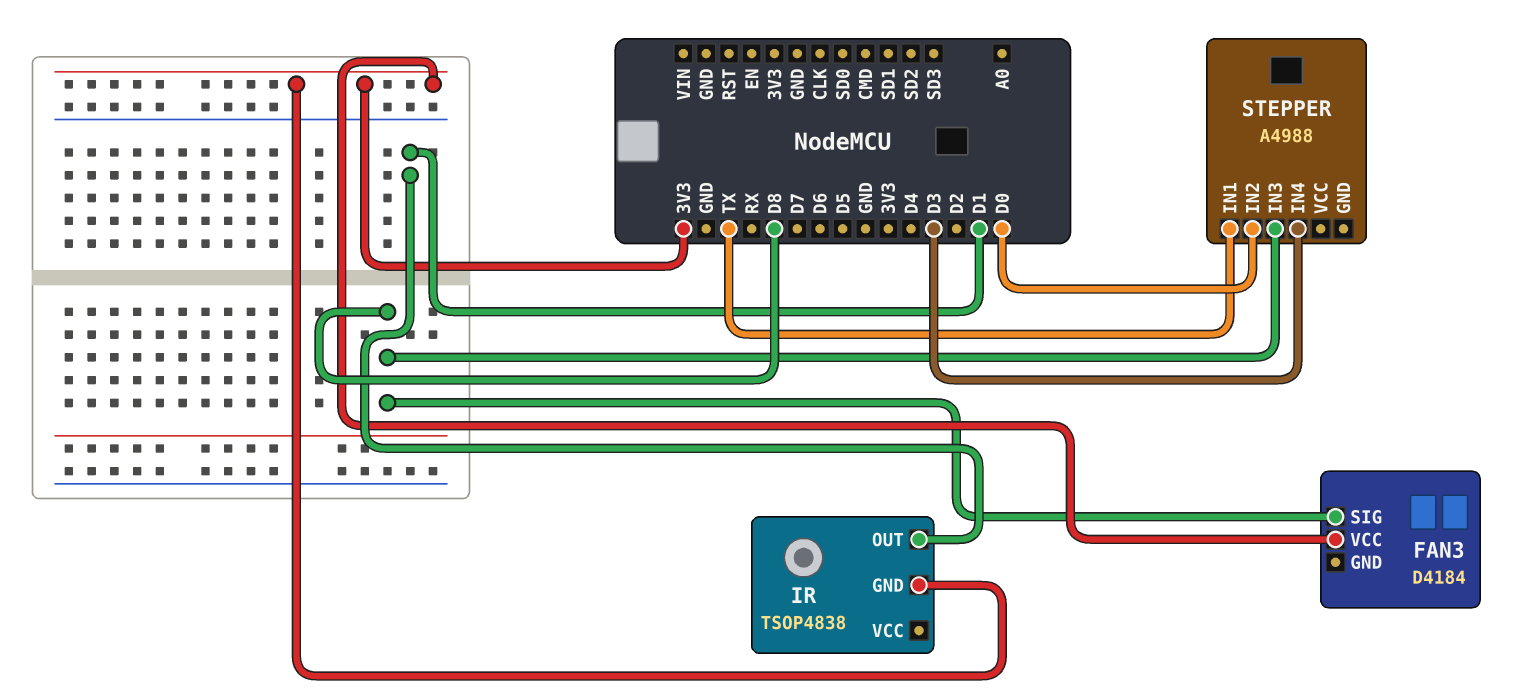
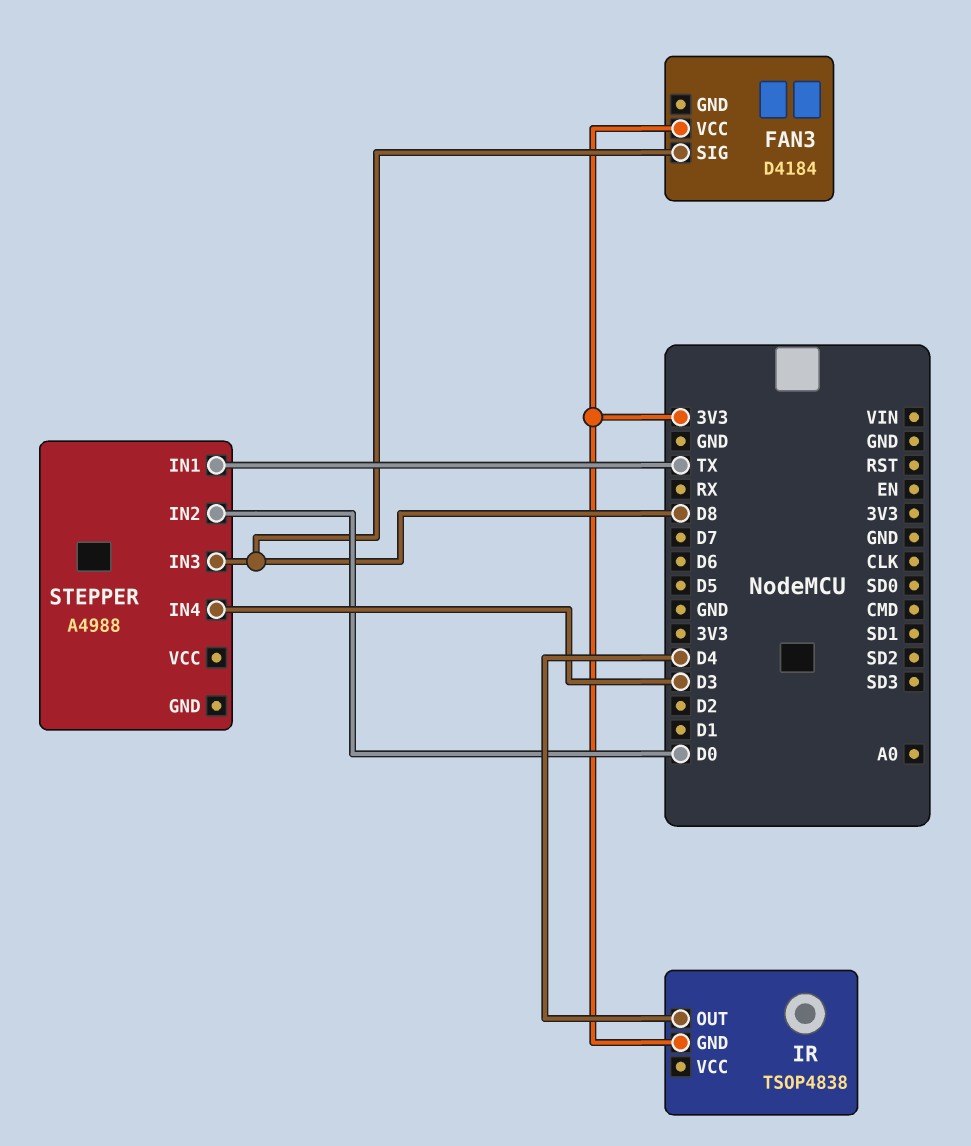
IR pin OUT: D1 -> D4

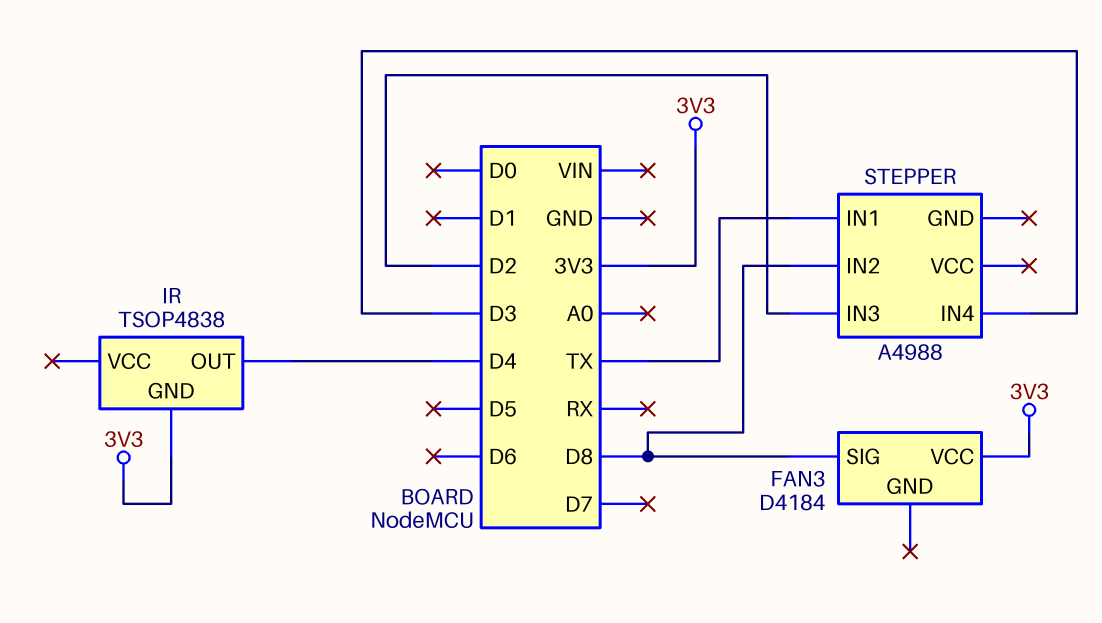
STEPPER pin IN2: D0 -> D8
STEPPER pin IN3: D8 -> D2

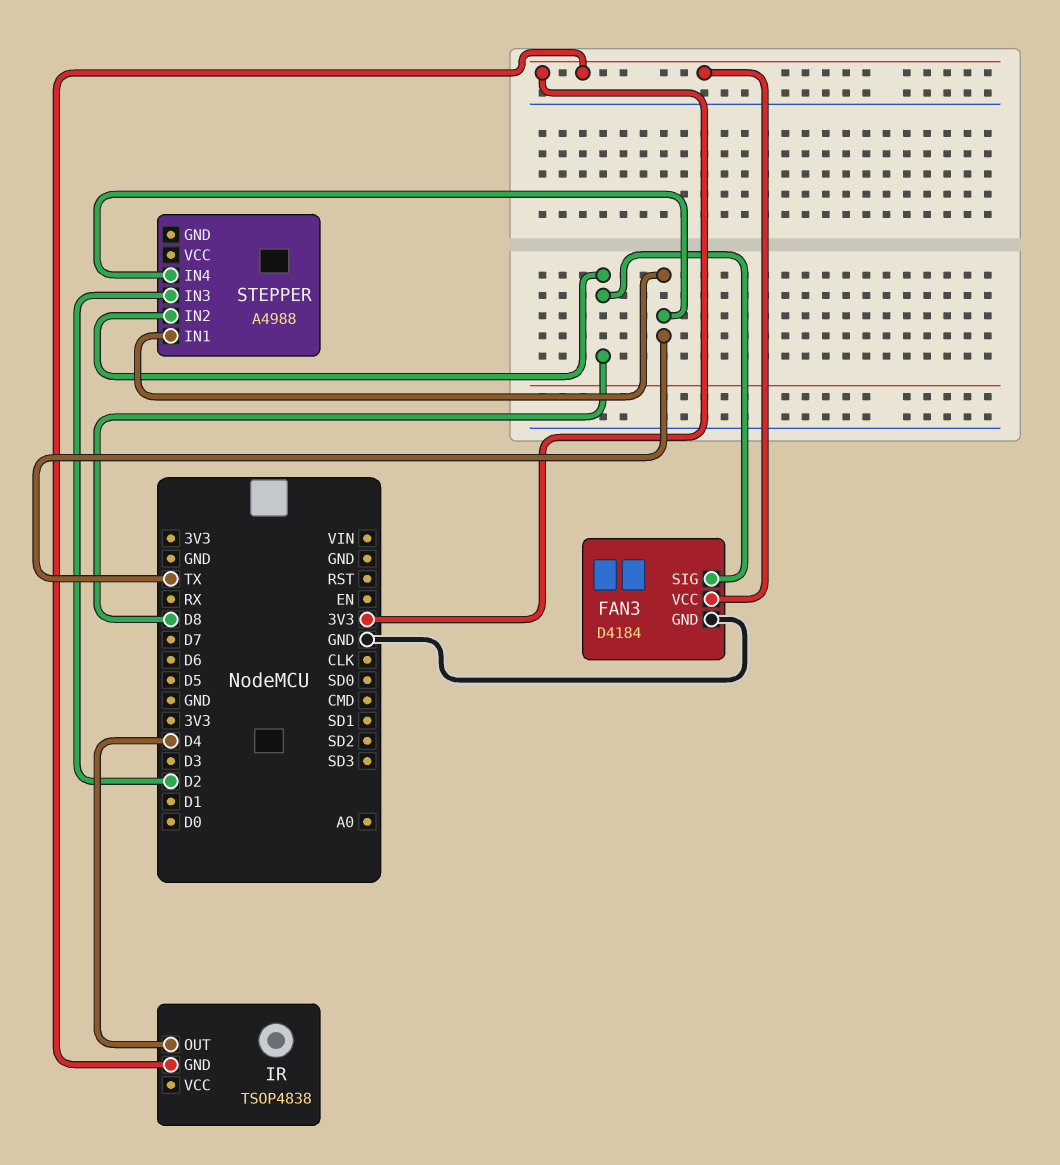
FAN3 pin GND: none -> GND
STEPPER pin IN4: D3 -> TX

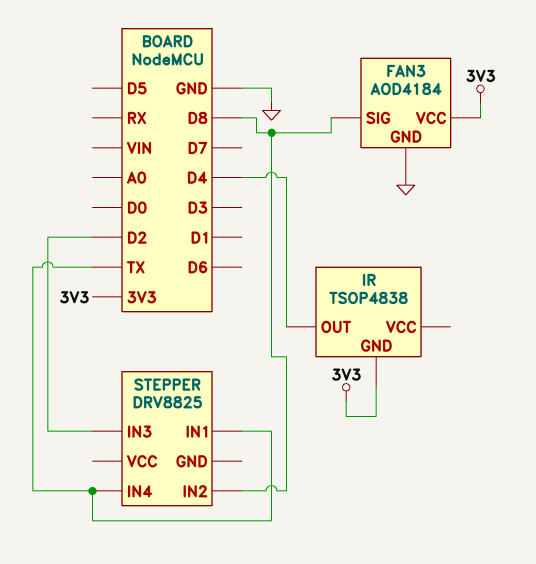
FAN3: D4184 -> AOD4184
STEPPER: A4988 -> DRV8825

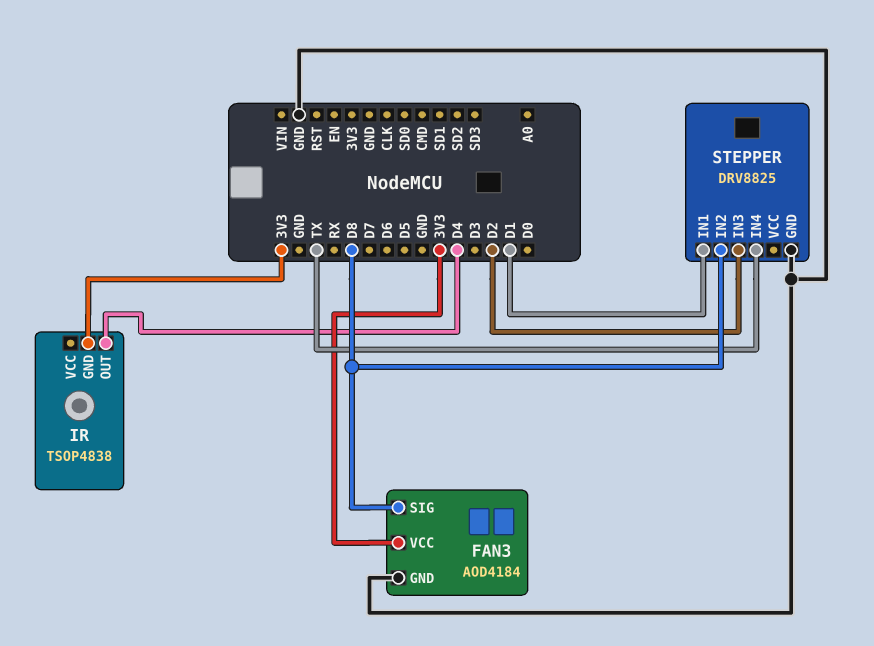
STEPPER pin GND: none -> GND
STEPPER pin IN1: TX -> D1

